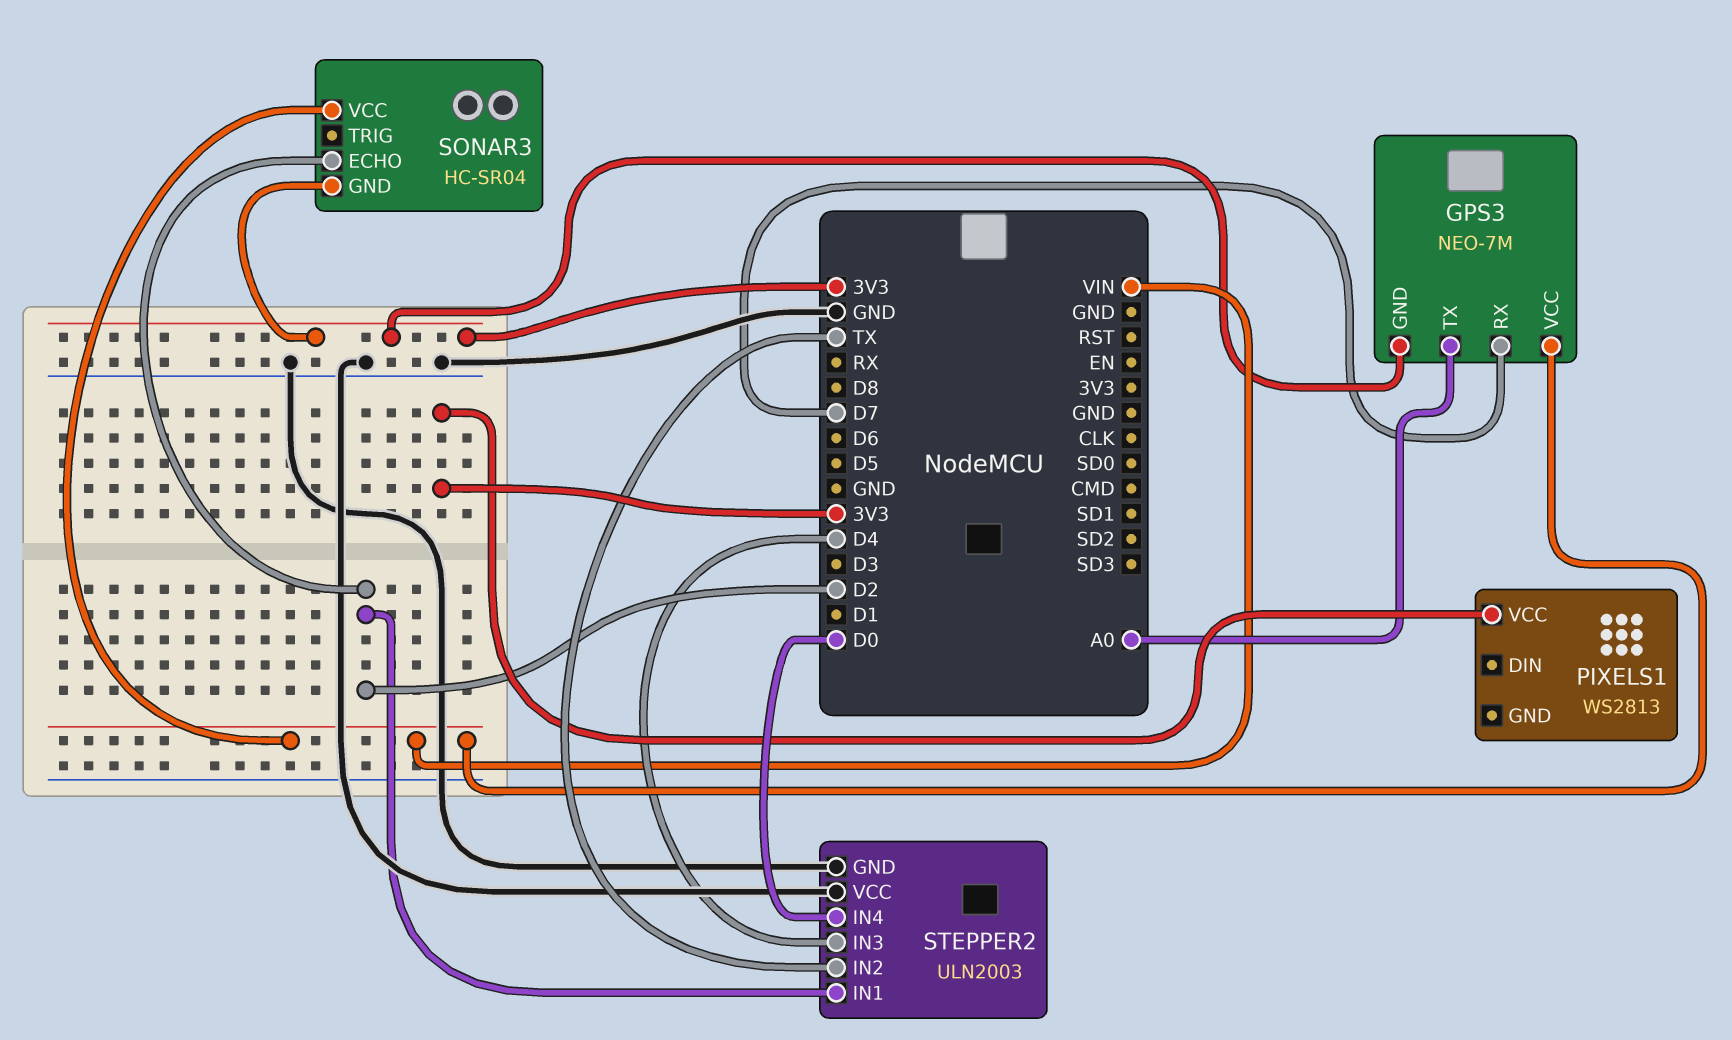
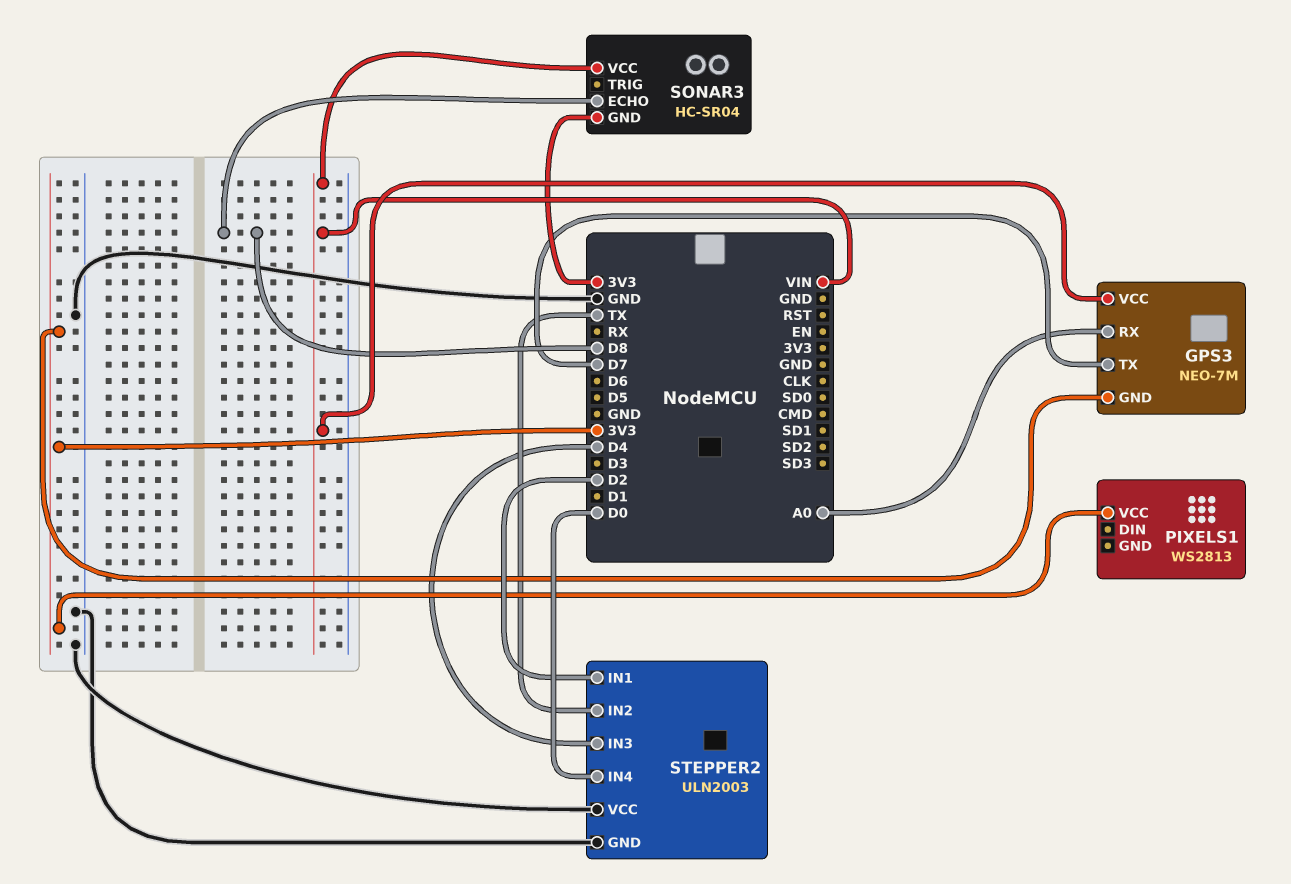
GPS3 pin RX: D7 -> A0
GPS3 pin TX: A0 -> D7
SONAR3 pin ECHO: D2 -> D8

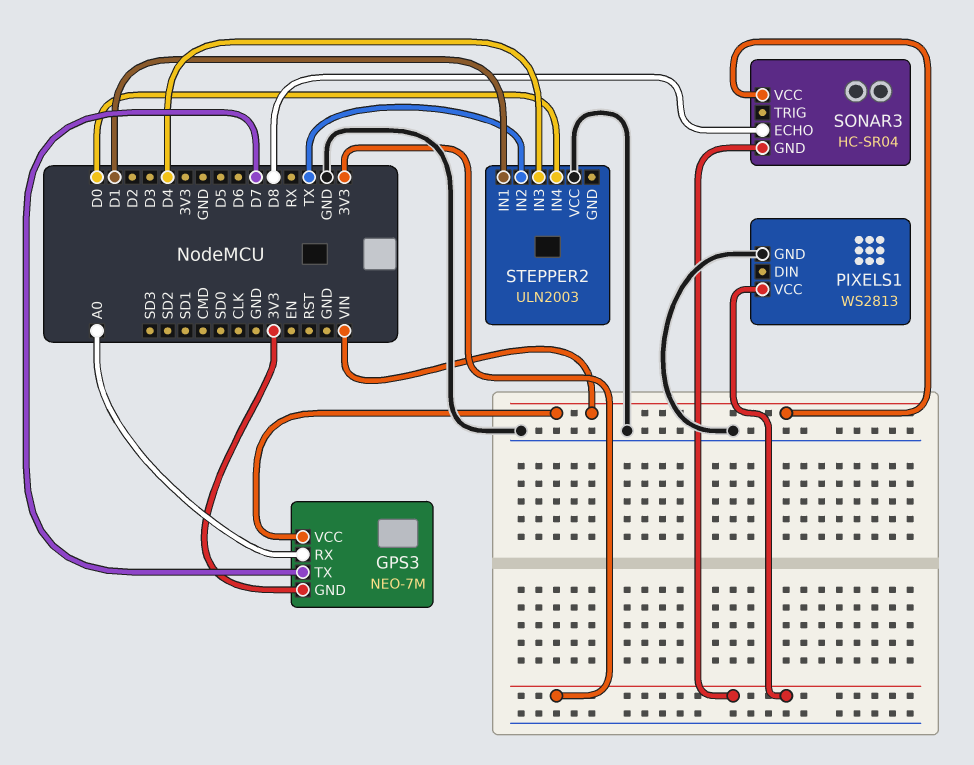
PIXELS1 pin GND: none -> GND
STEPPER2 pin GND: GND -> none
STEPPER2 pin IN1: D2 -> D1

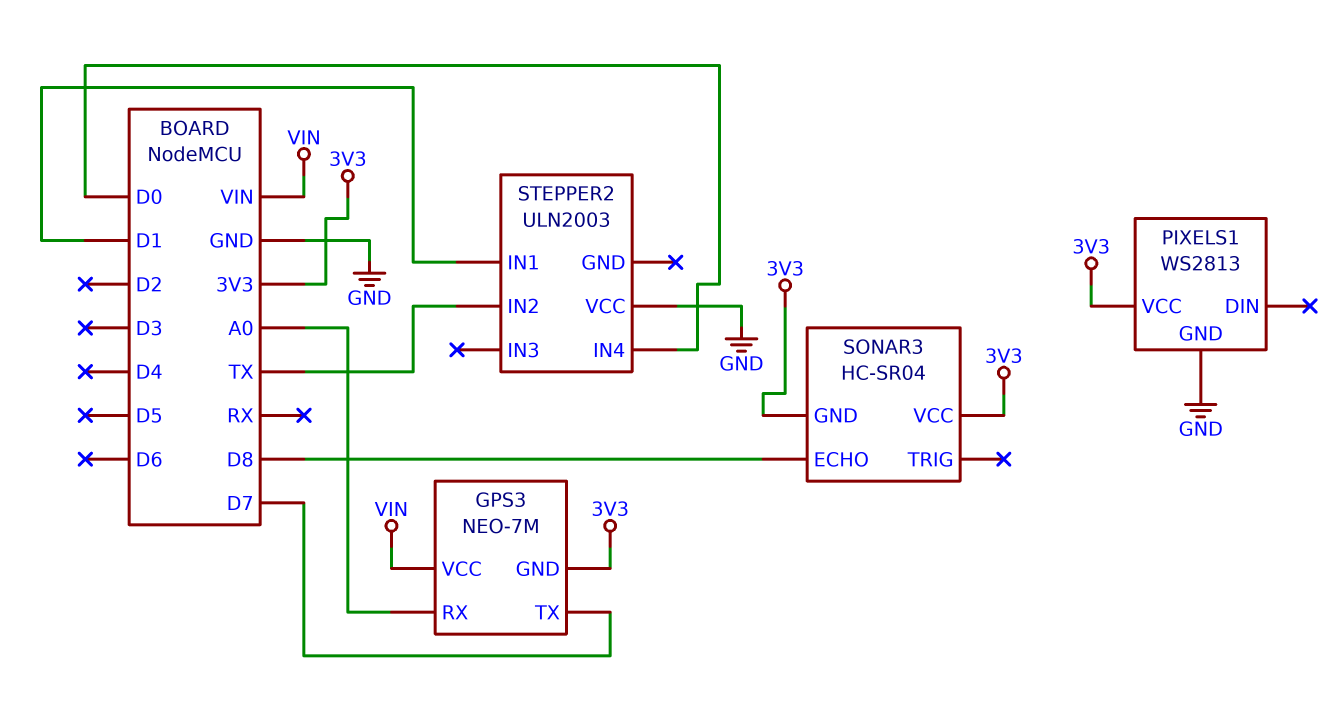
SONAR3 pin VCC: VIN -> 3V3
STEPPER2 pin IN3: D4 -> none

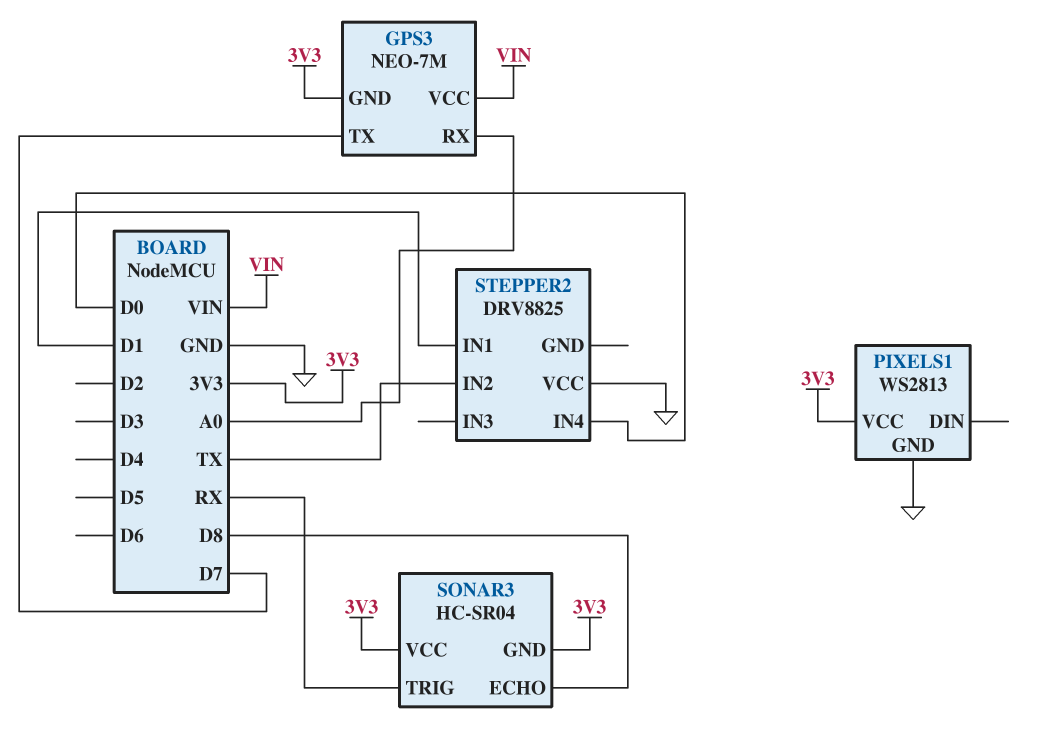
SONAR3 pin TRIG: none -> RX
STEPPER2: ULN2003 -> DRV8825

